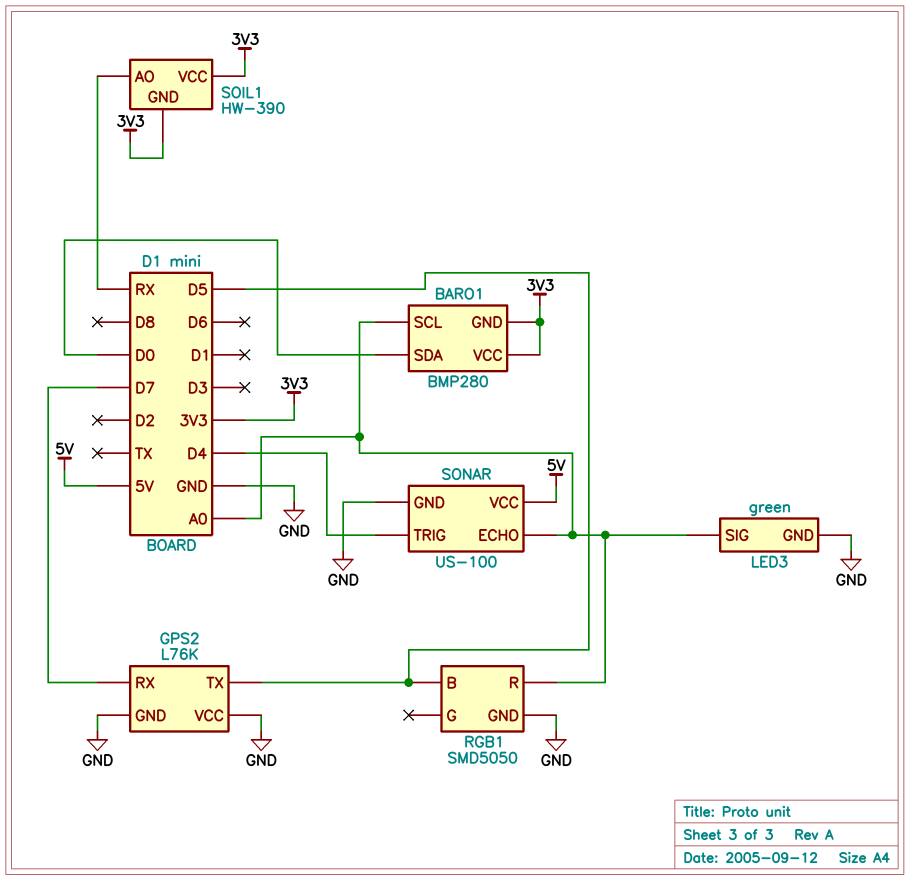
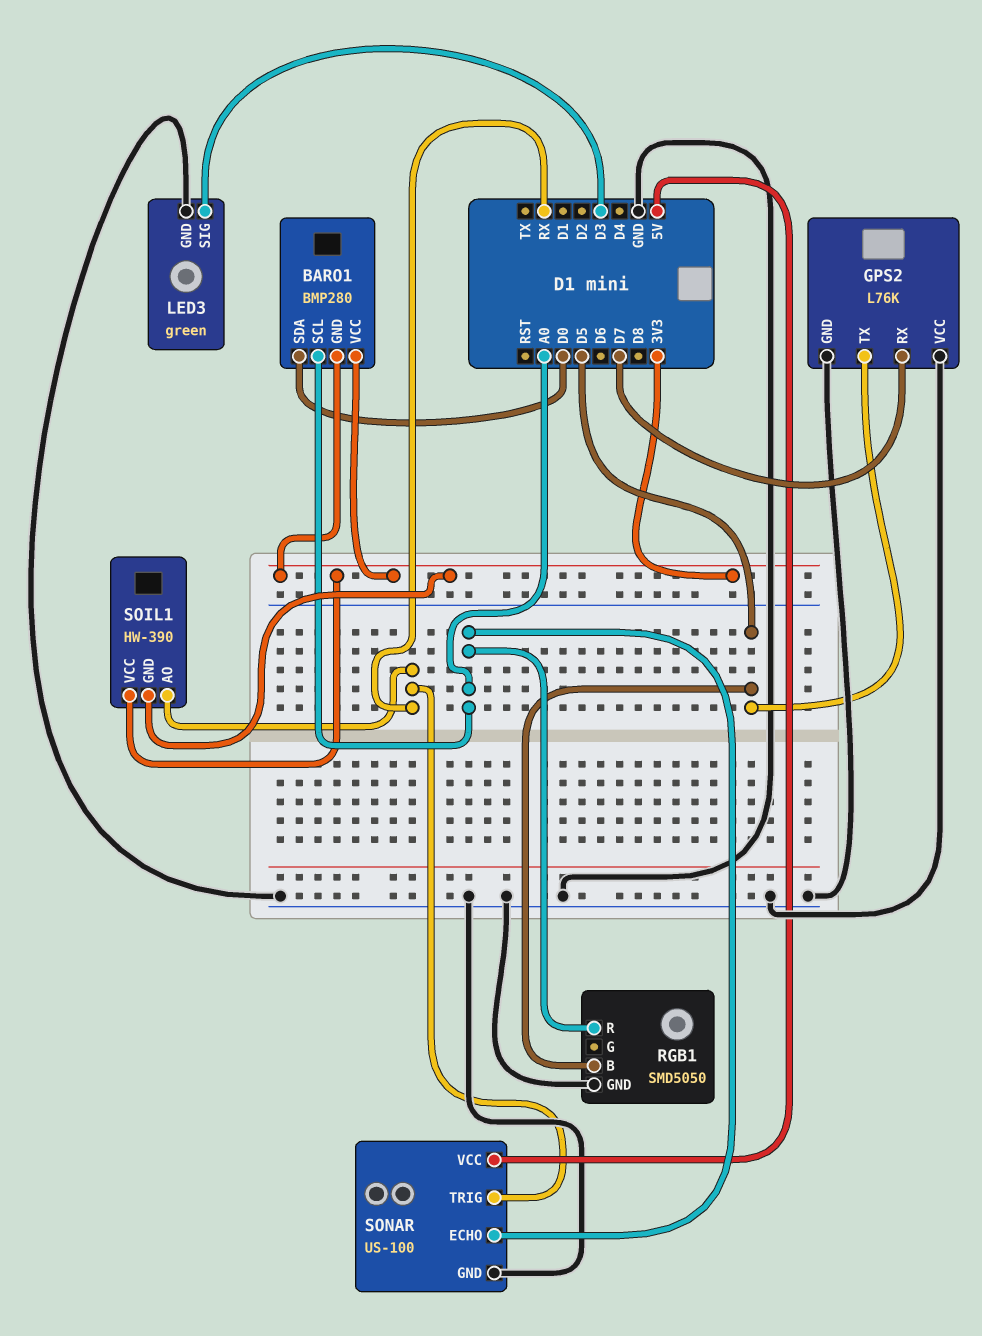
LED3 pin SIG: A0 -> D3
SONAR pin TRIG: D4 -> RX

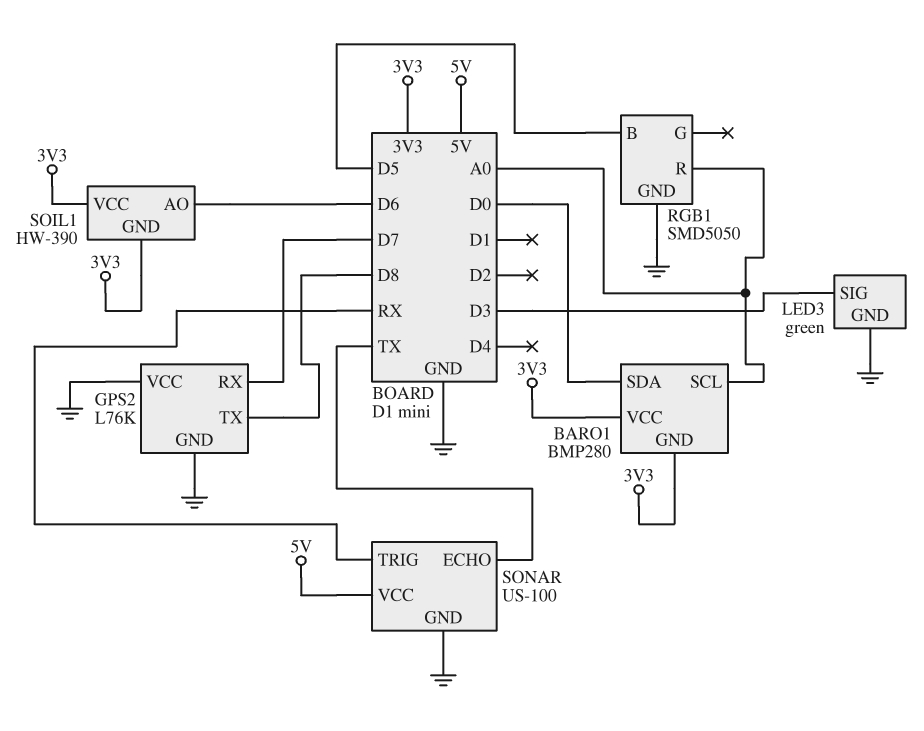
GPS2 pin TX: D5 -> D8
SOIL1 pin AO: RX -> D6
SONAR pin ECHO: A0 -> TX

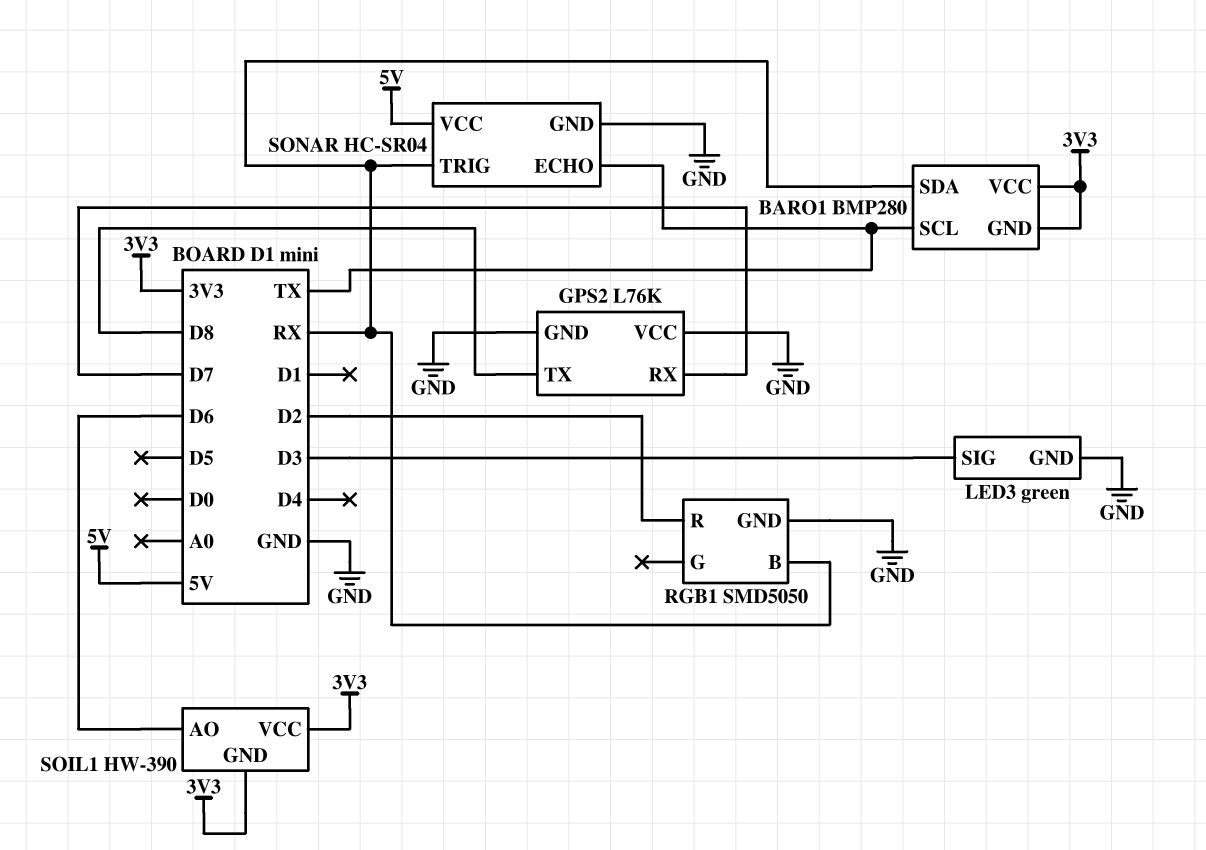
BARO1 pin SCL: A0 -> TX
BARO1 pin SDA: D0 -> RX
RGB1 pin B: D5 -> RX
RGB1 pin R: A0 -> D2
SONAR: US-100 -> HC-SR04

